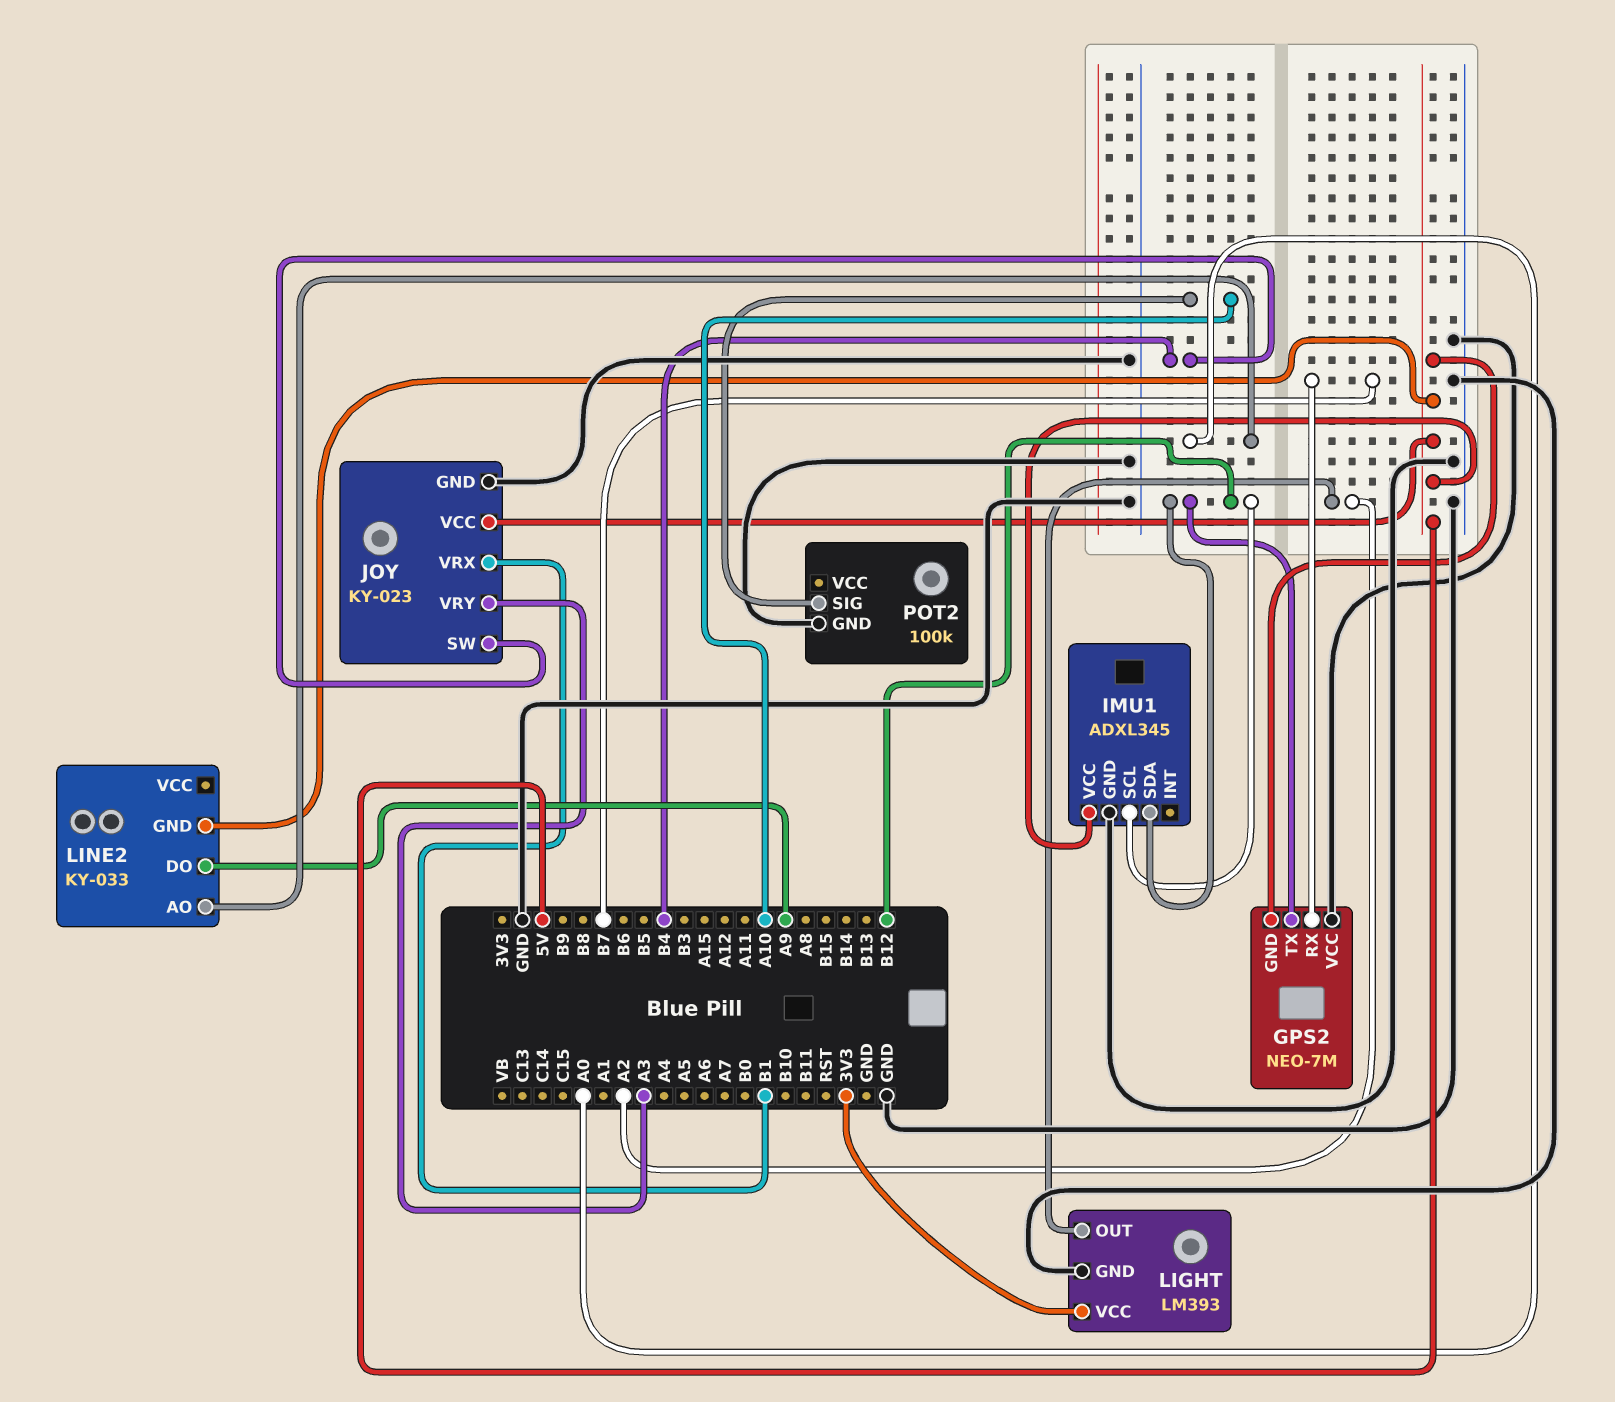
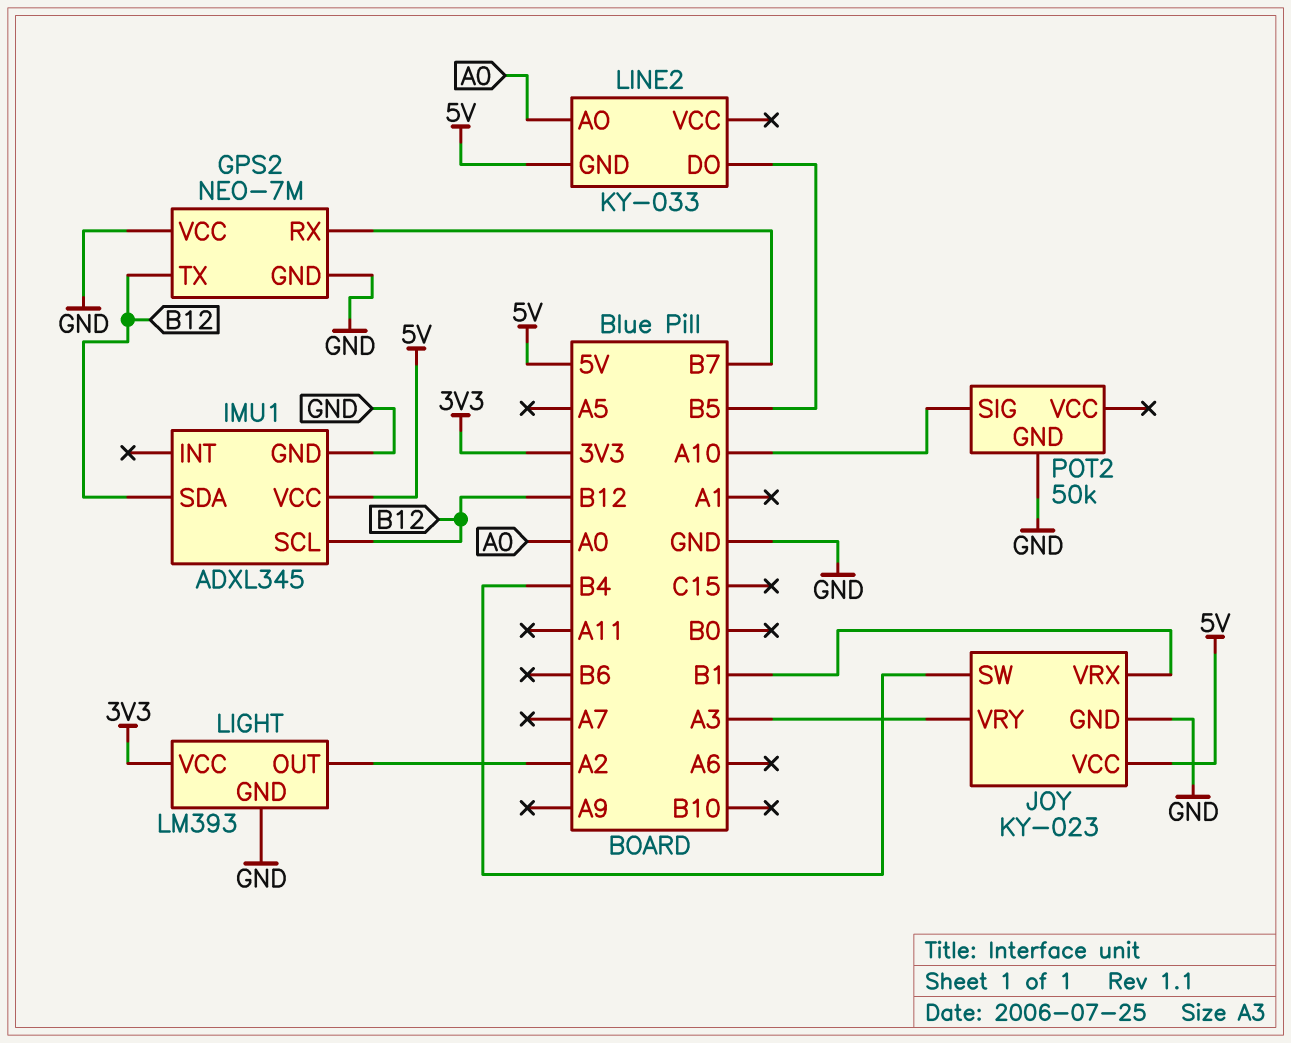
GPS2 pin GND: 5V -> GND
LINE2 pin DO: A9 -> B5
POT2: 100k -> 50k

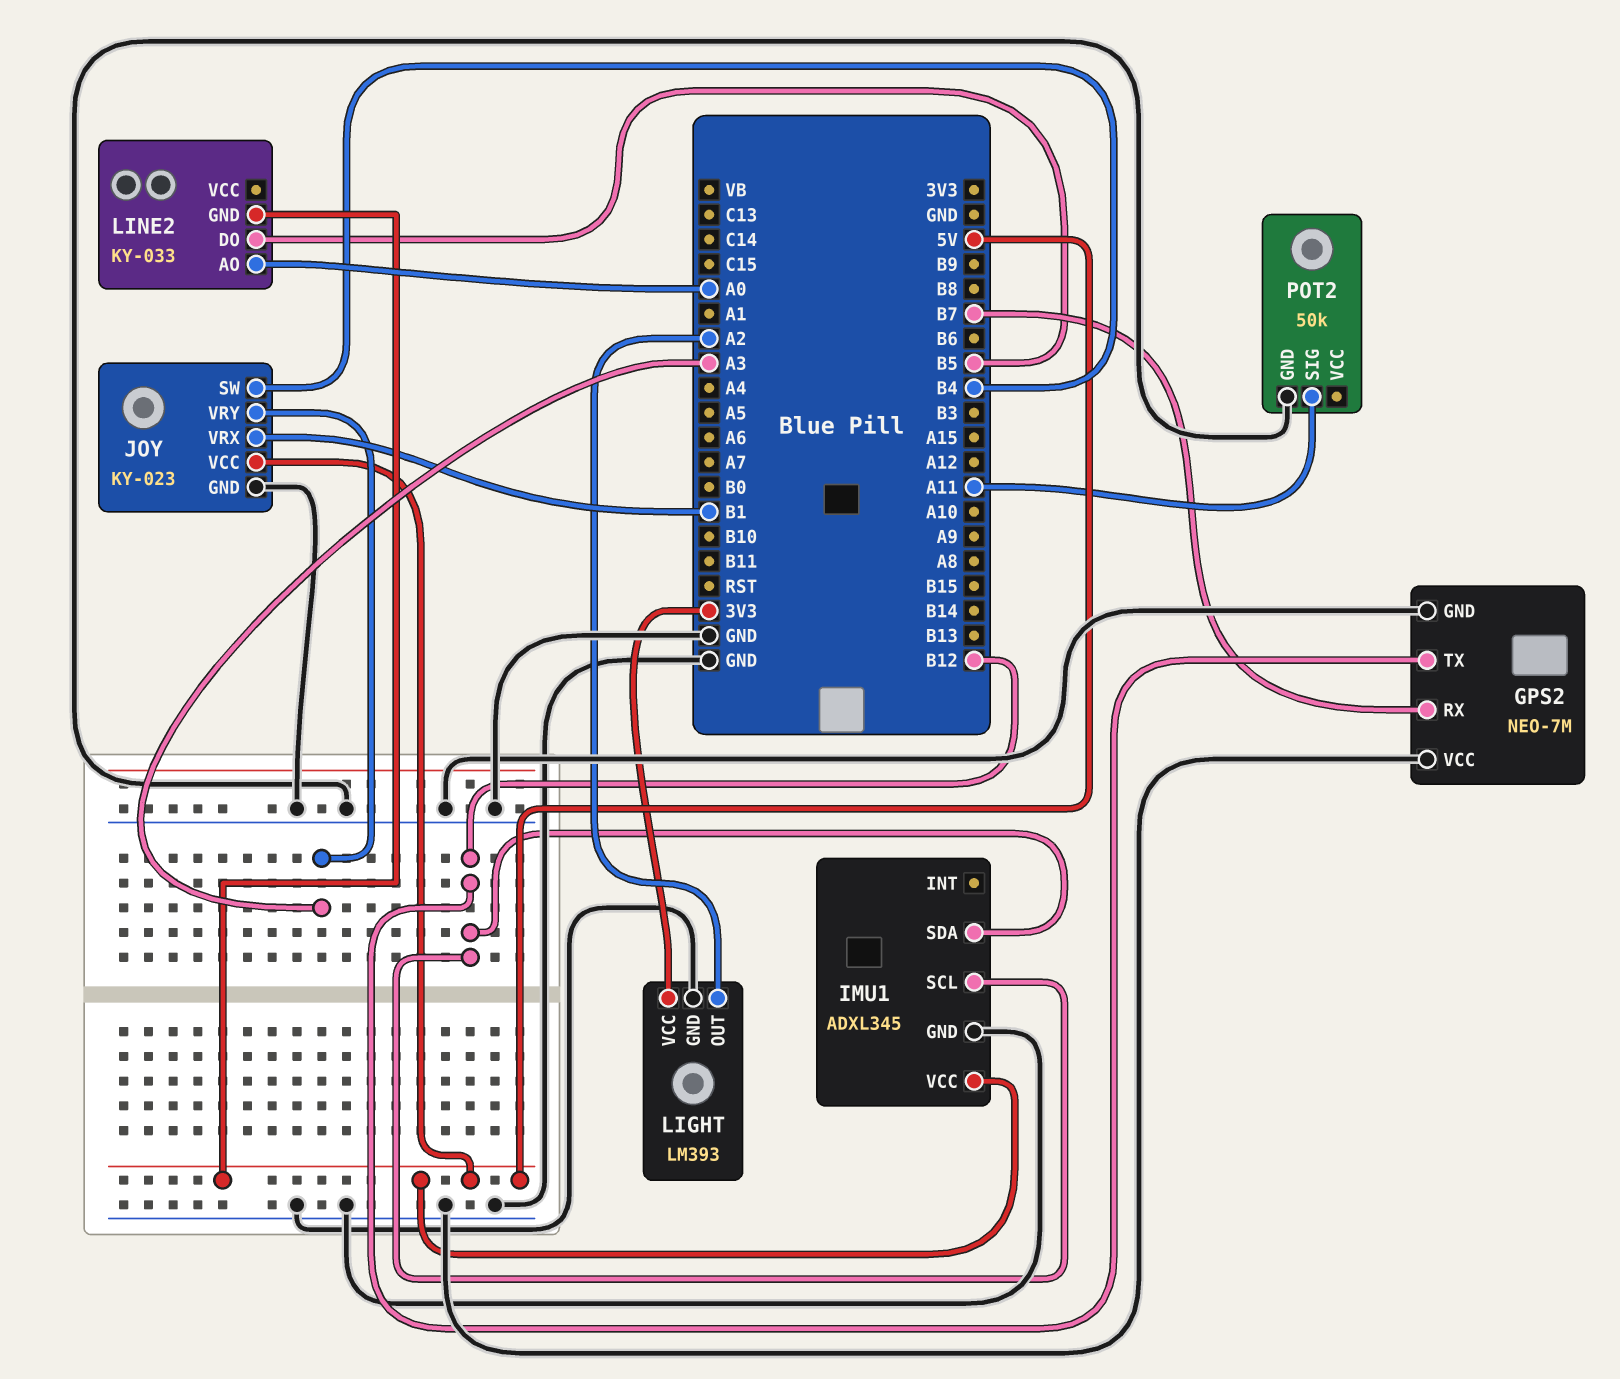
POT2 pin SIG: A10 -> A11

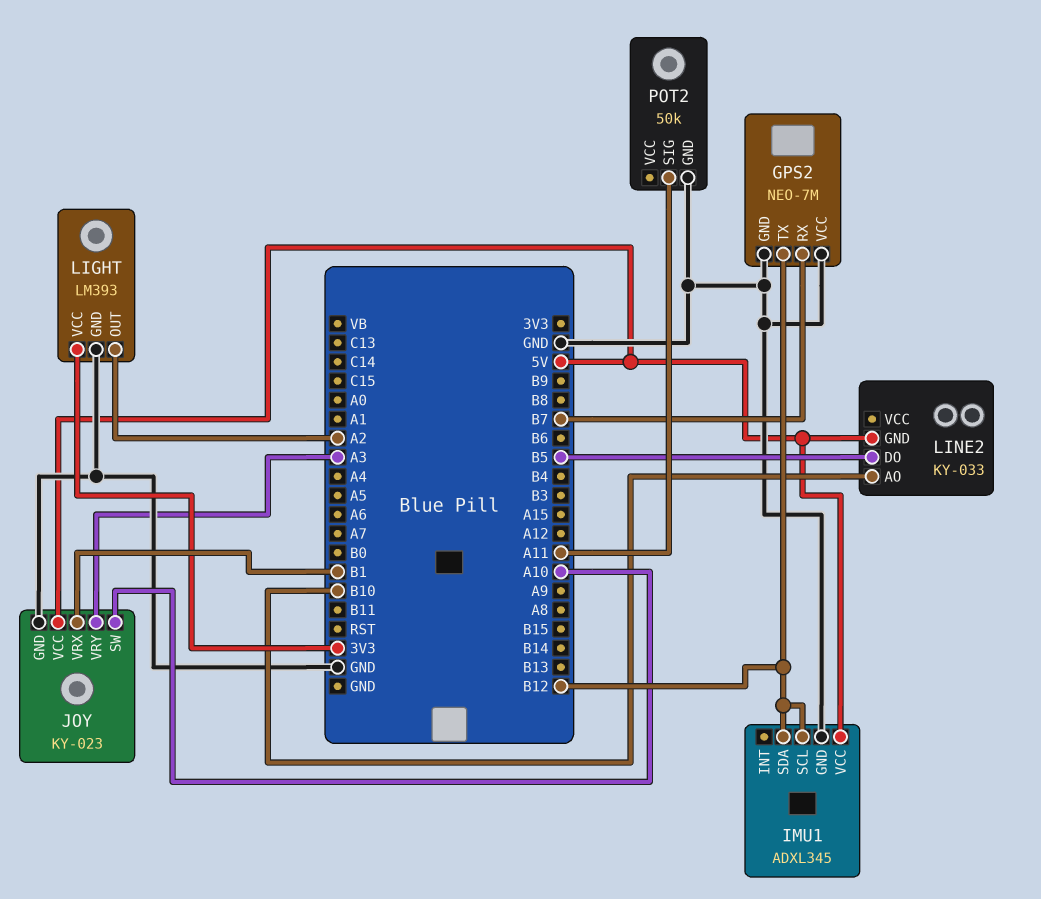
JOY pin SW: B4 -> A10
LINE2 pin AO: A0 -> B10

